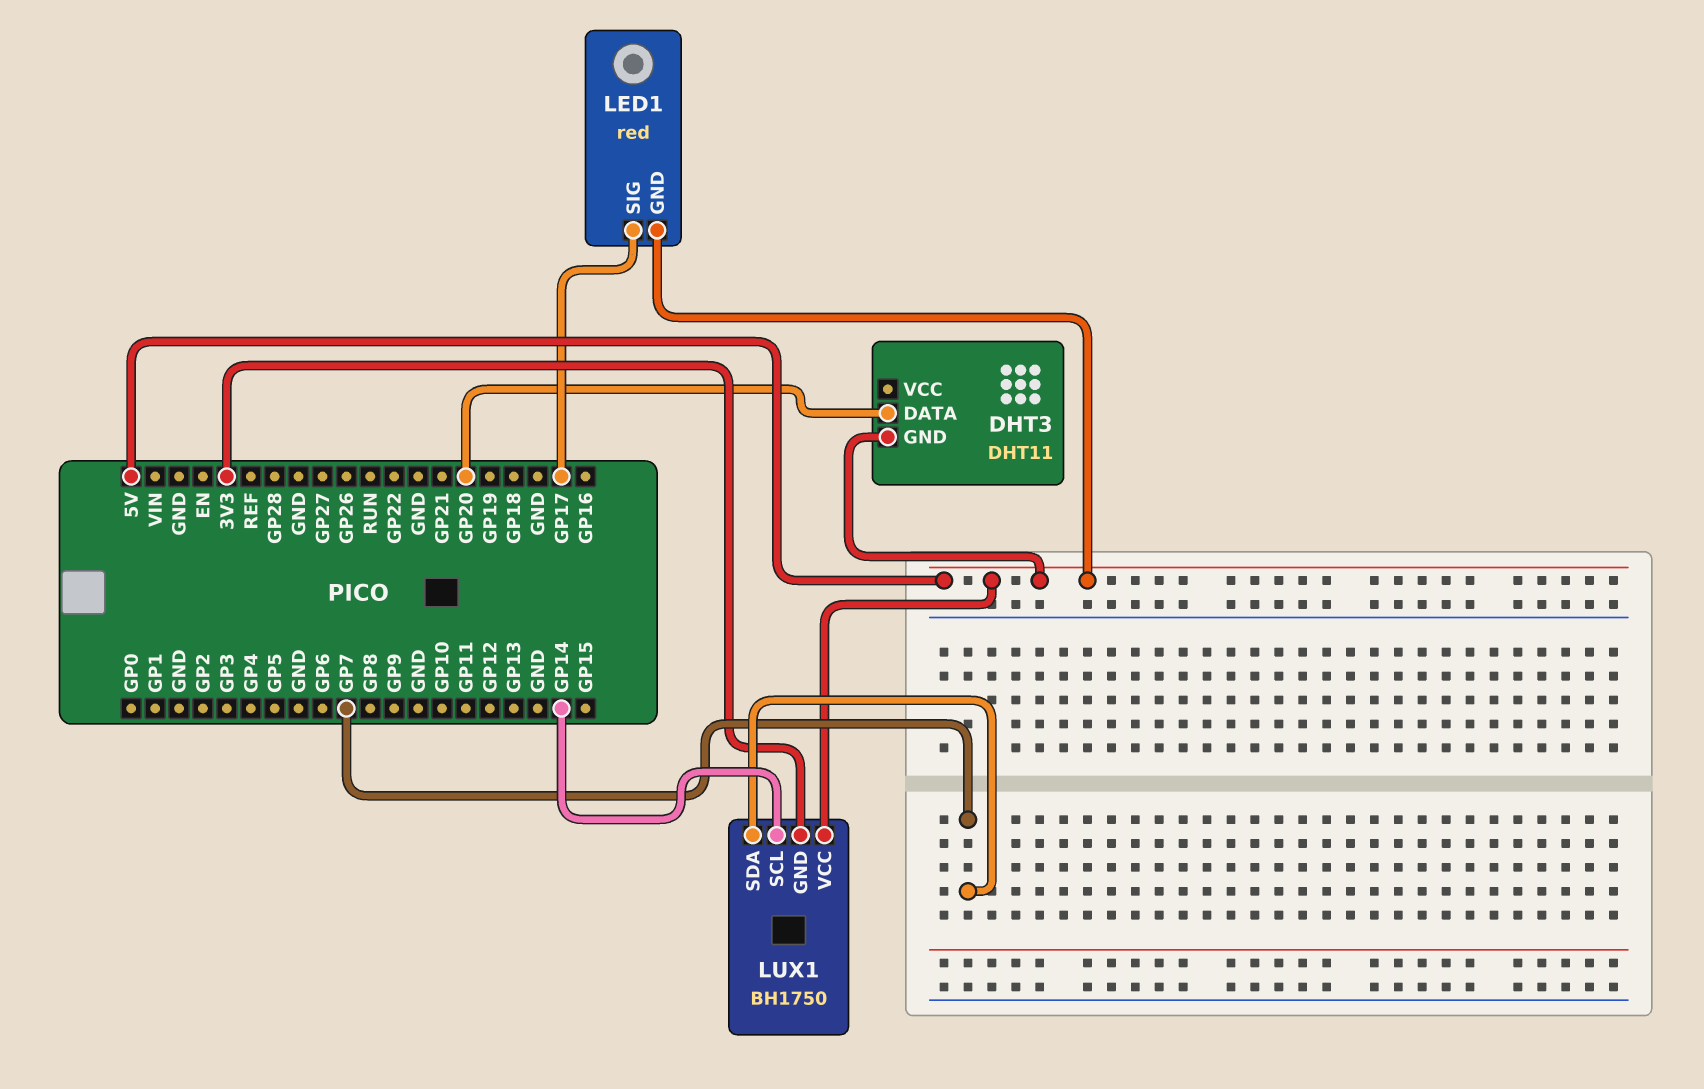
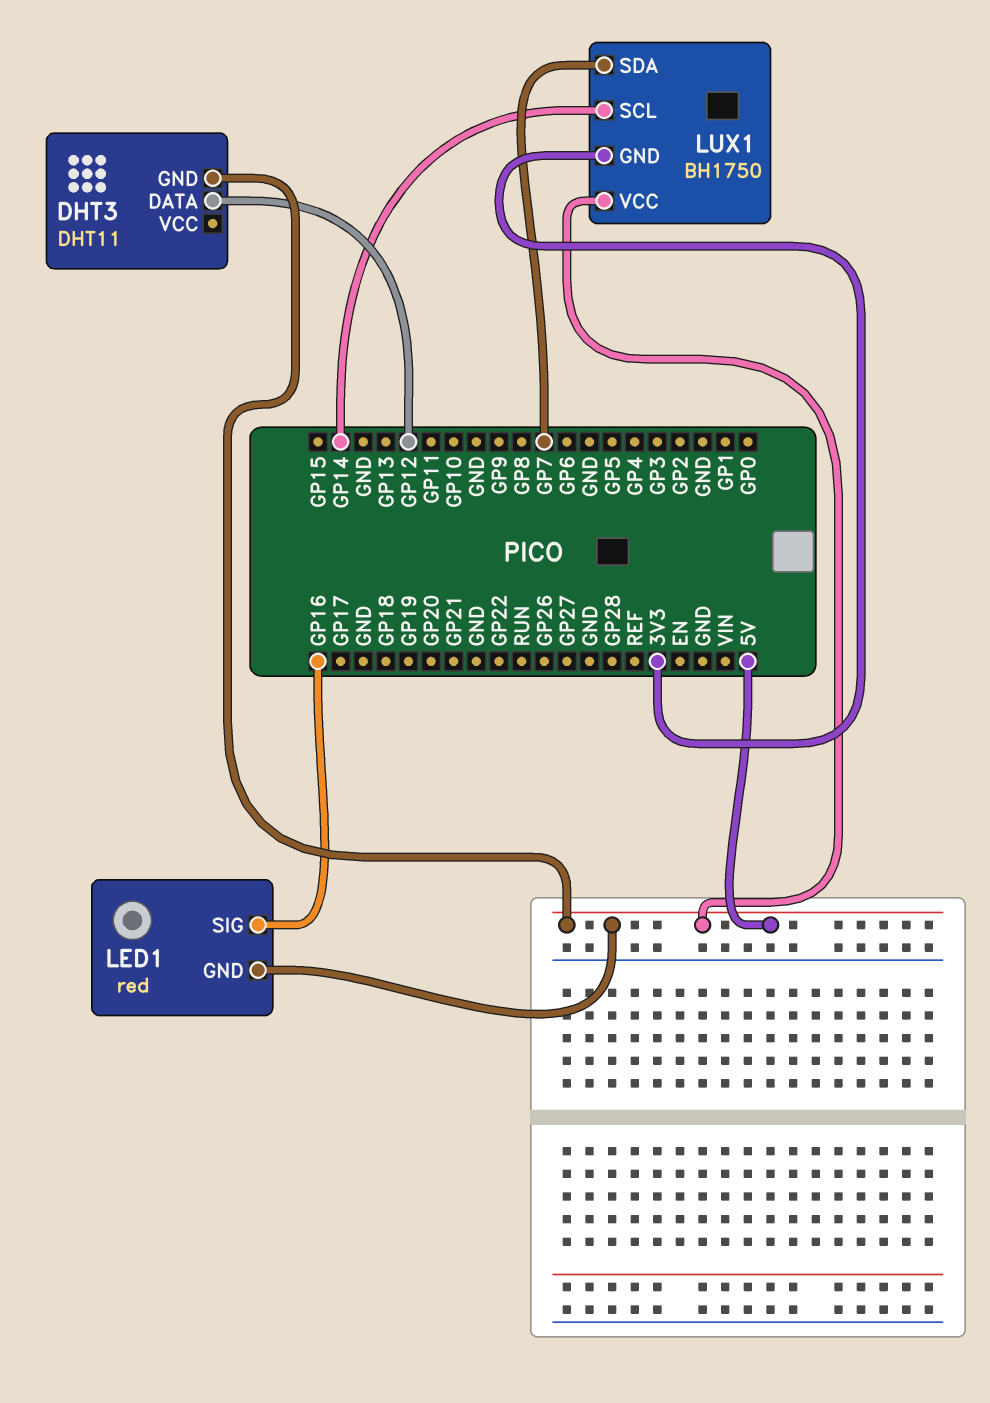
DHT3 pin DATA: GP20 -> GP12
LED1 pin SIG: GP17 -> GP16

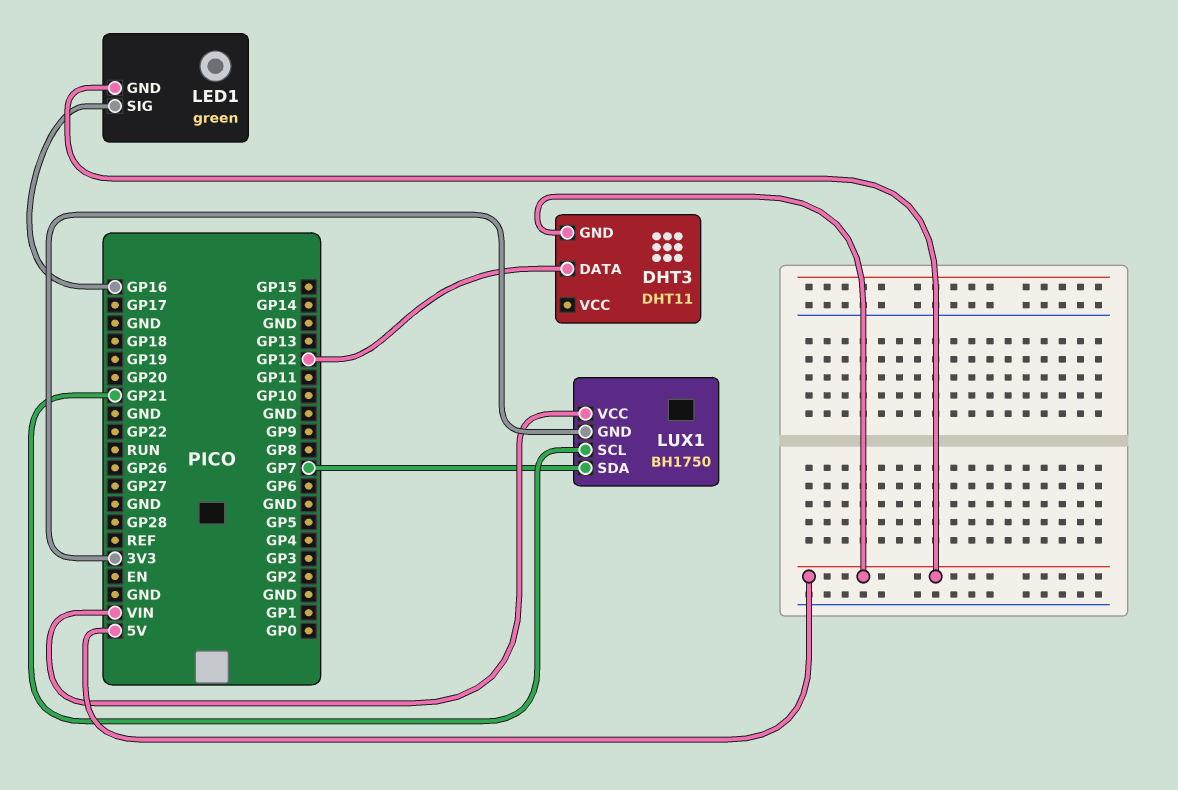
LED1: red -> green
LUX1 pin SCL: GP14 -> GP21
LUX1 pin VCC: 5V -> VIN

